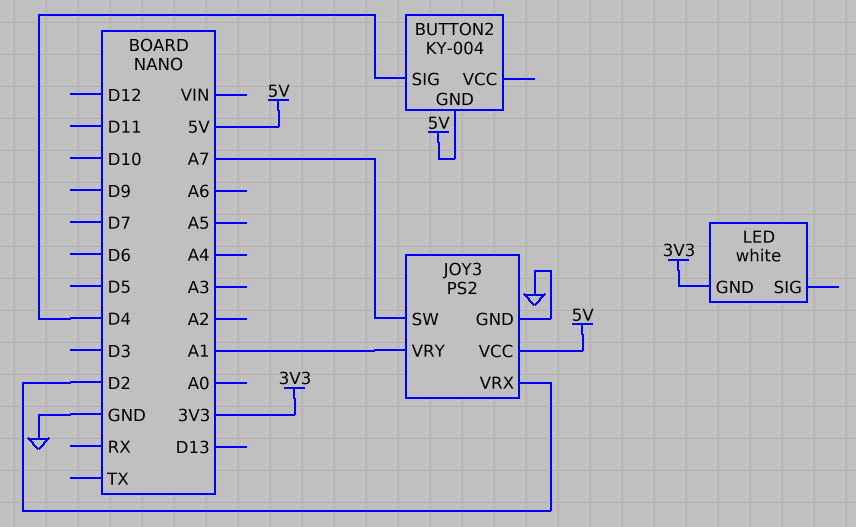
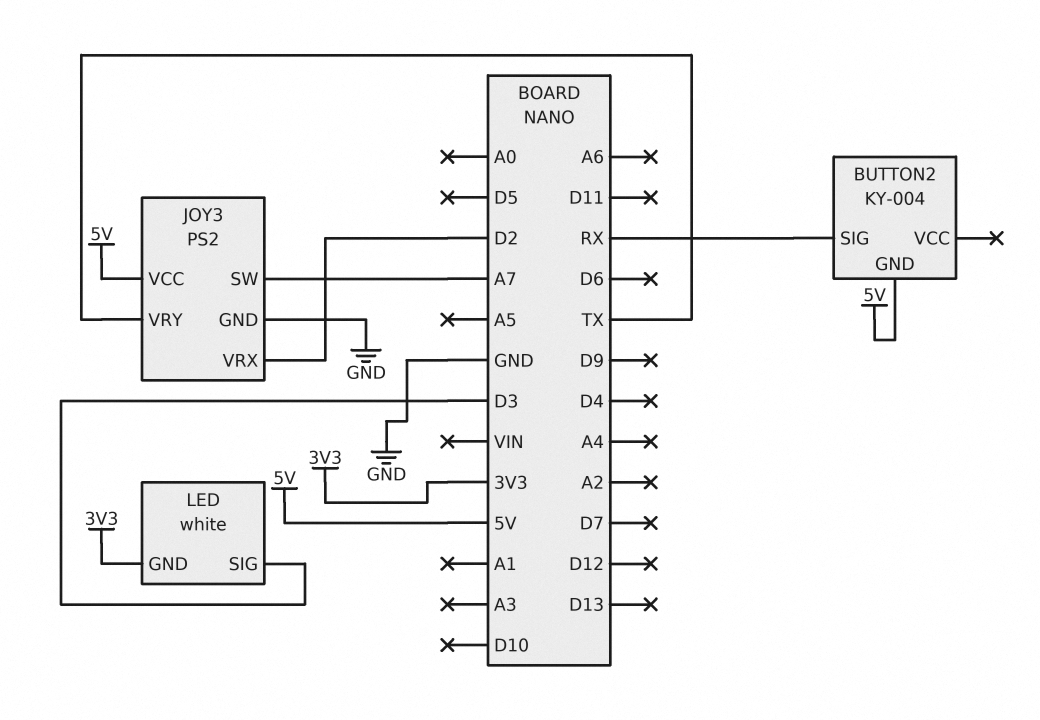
BUTTON2 pin SIG: D4 -> RX
JOY3 pin VRY: A1 -> TX
LED pin SIG: none -> D3

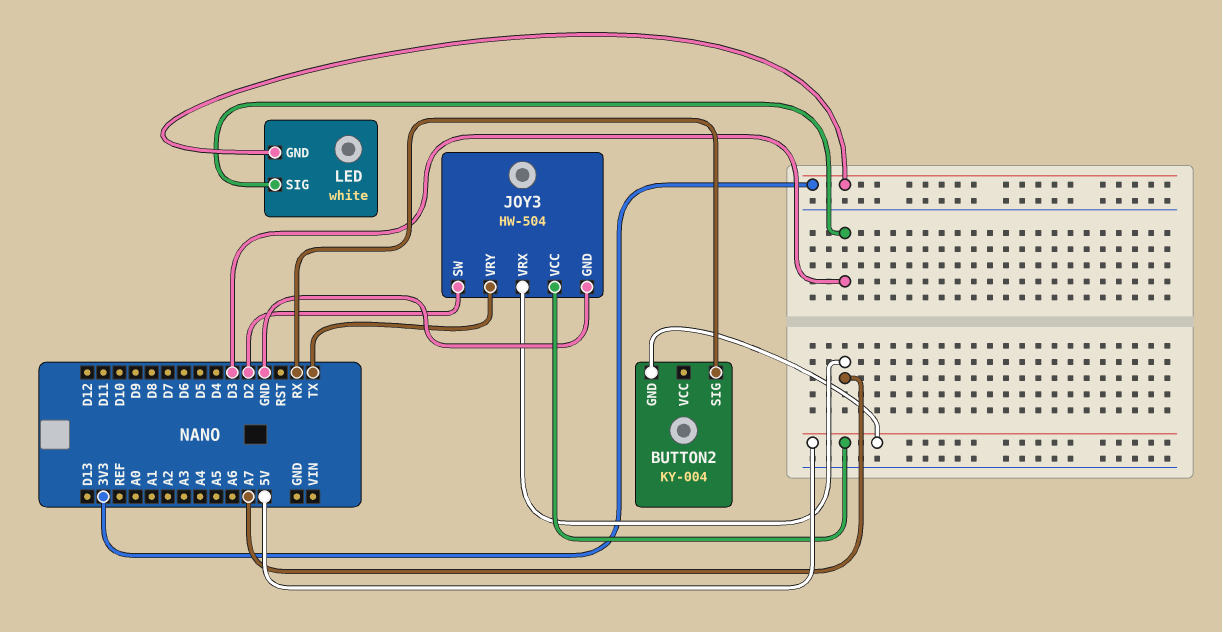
JOY3: PS2 -> HW-504
JOY3 pin SW: A7 -> D2
JOY3 pin VRX: D2 -> A7

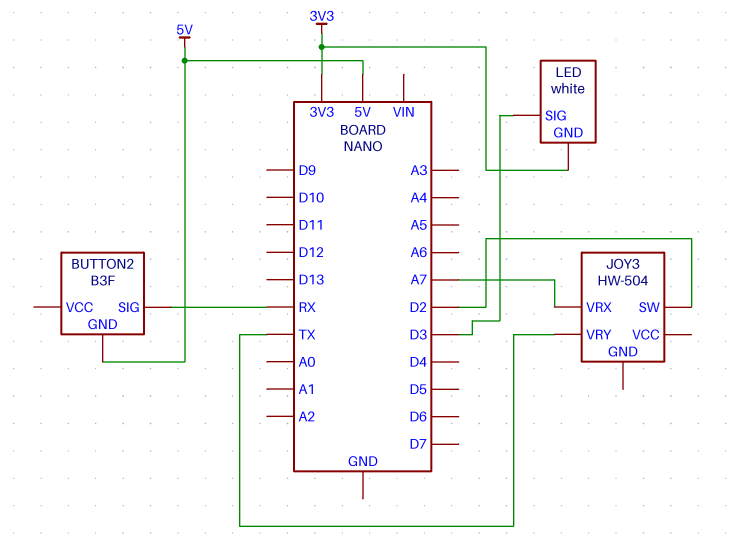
BUTTON2: KY-004 -> B3F
JOY3 pin GND: GND -> none
JOY3 pin VCC: 5V -> none

